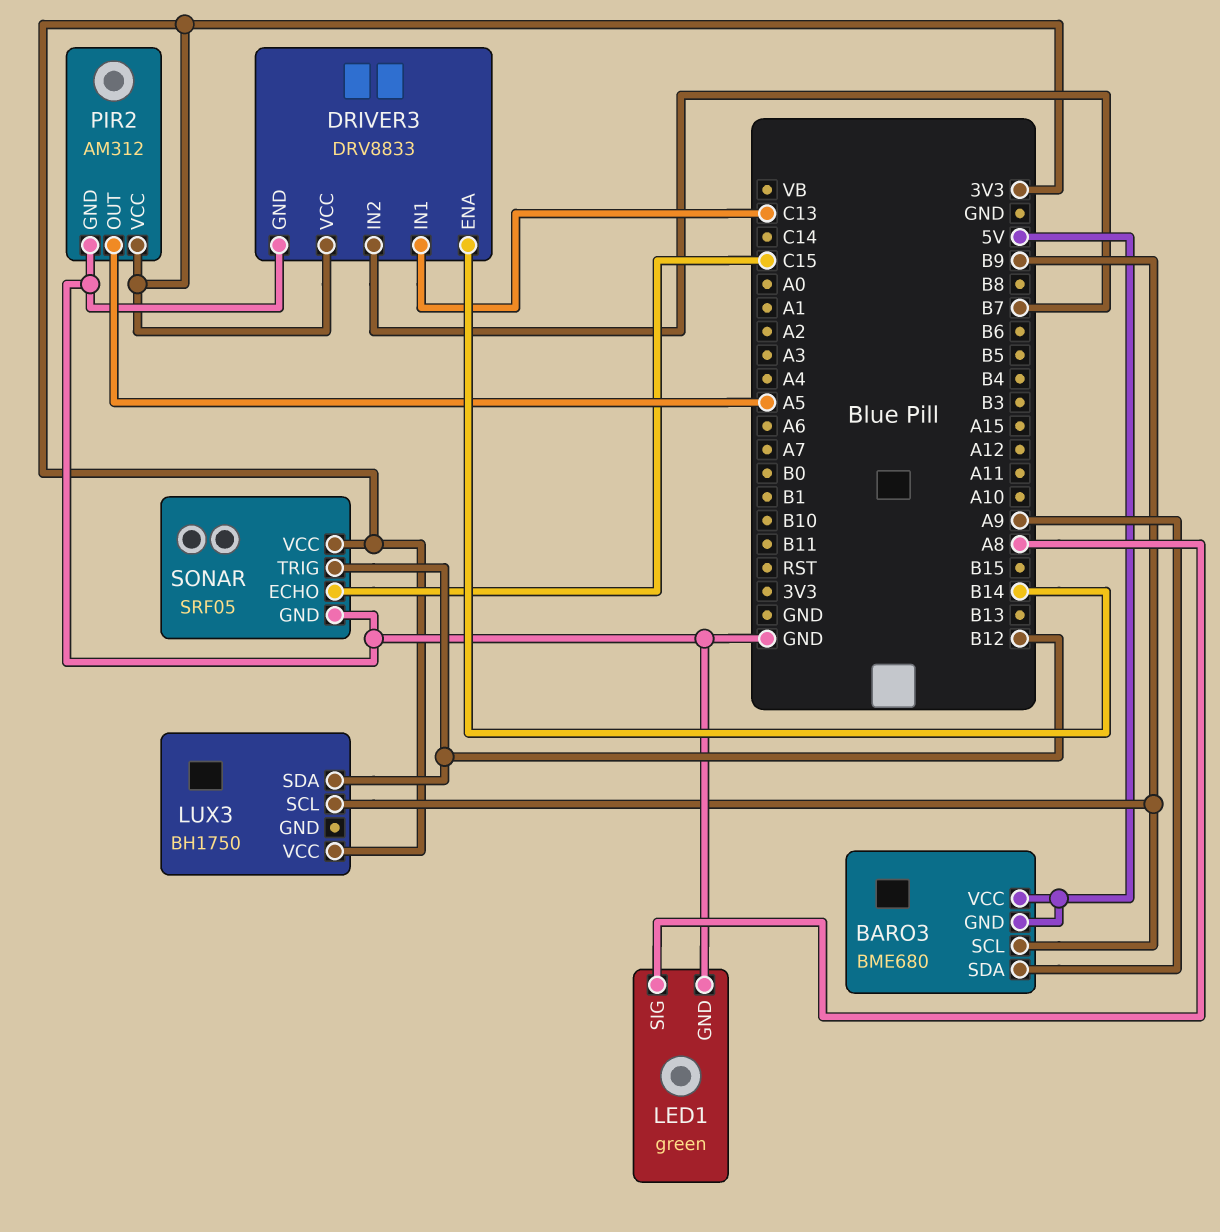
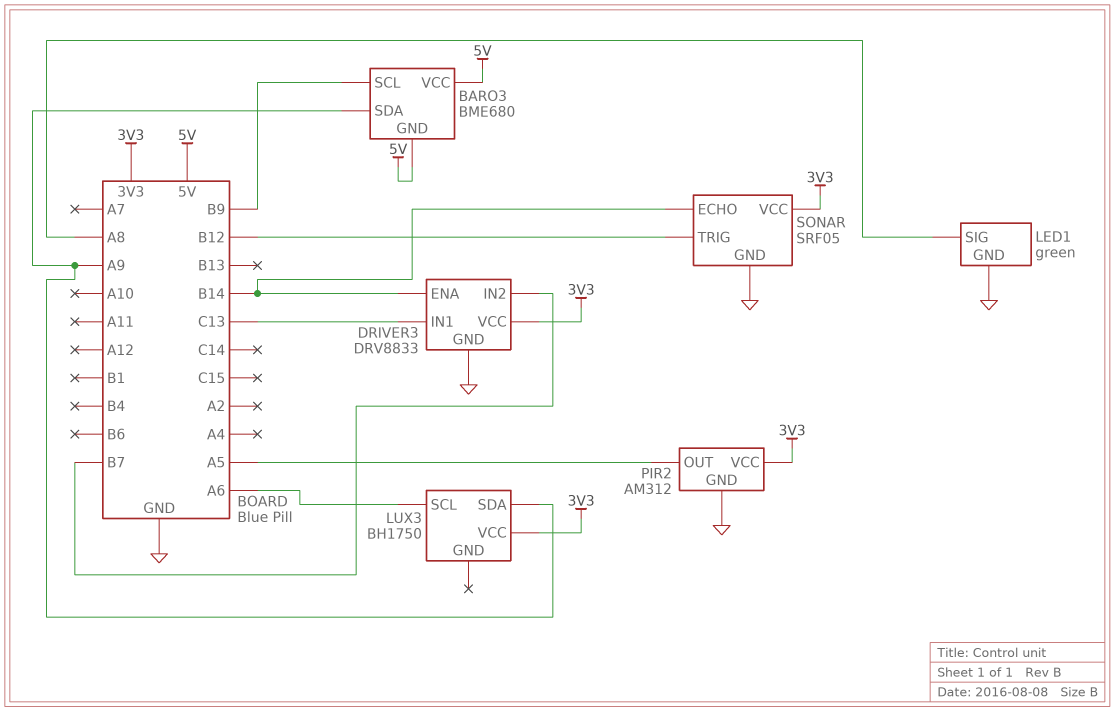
LUX3 pin SCL: B9 -> A6
LUX3 pin SDA: B12 -> A9
SONAR pin ECHO: C15 -> B14

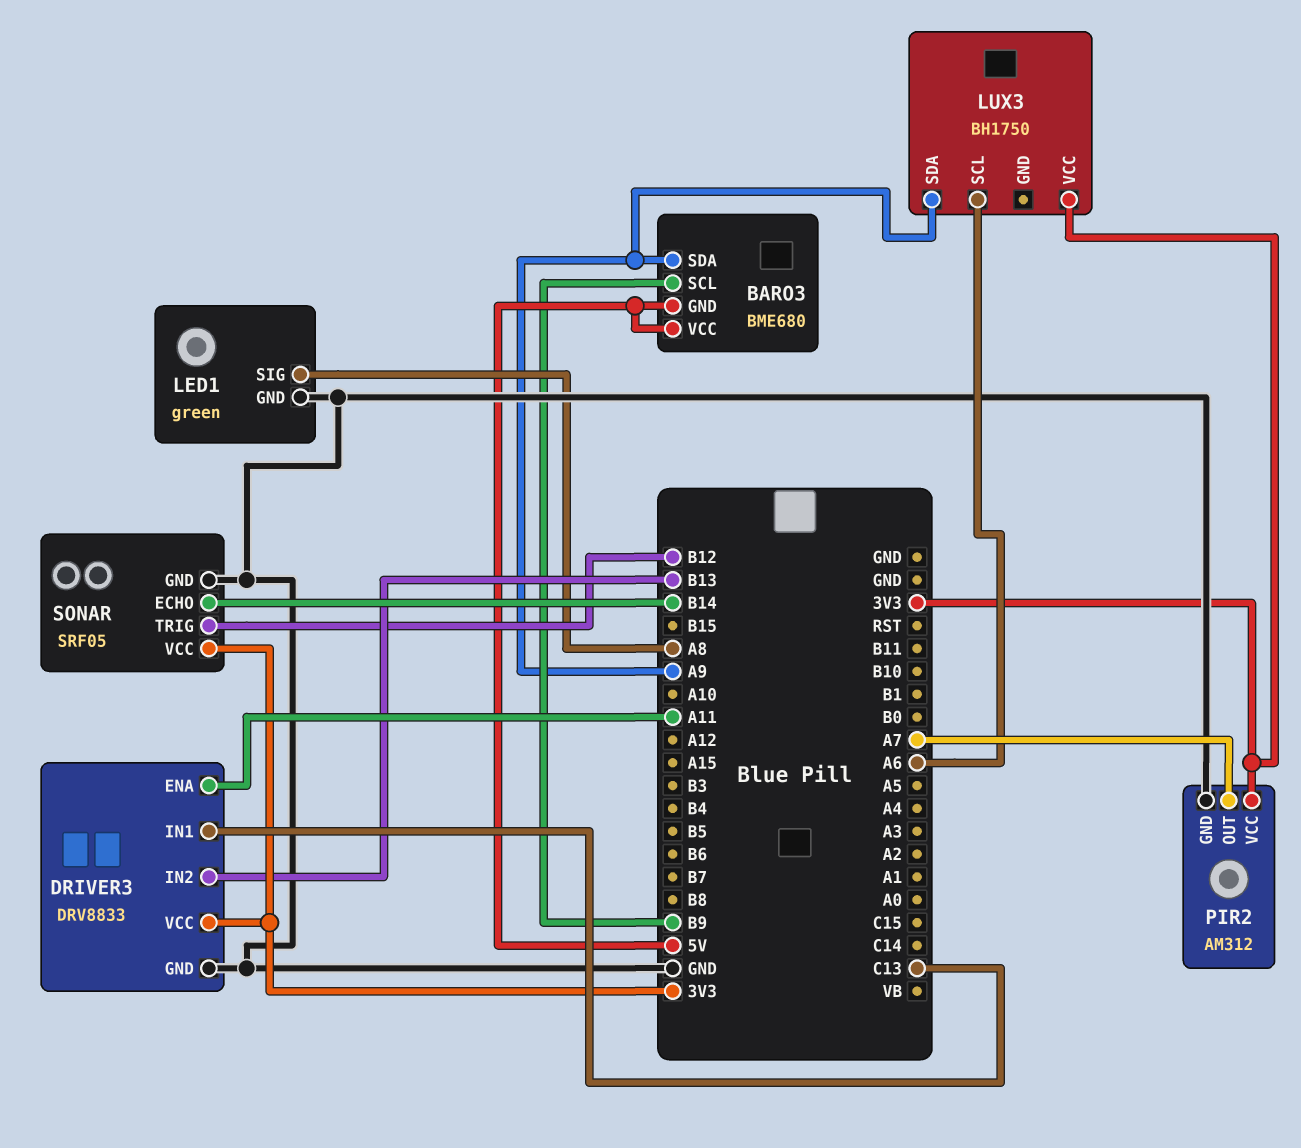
DRIVER3 pin ENA: B14 -> A11
DRIVER3 pin IN2: B7 -> B13
PIR2 pin OUT: A5 -> A7

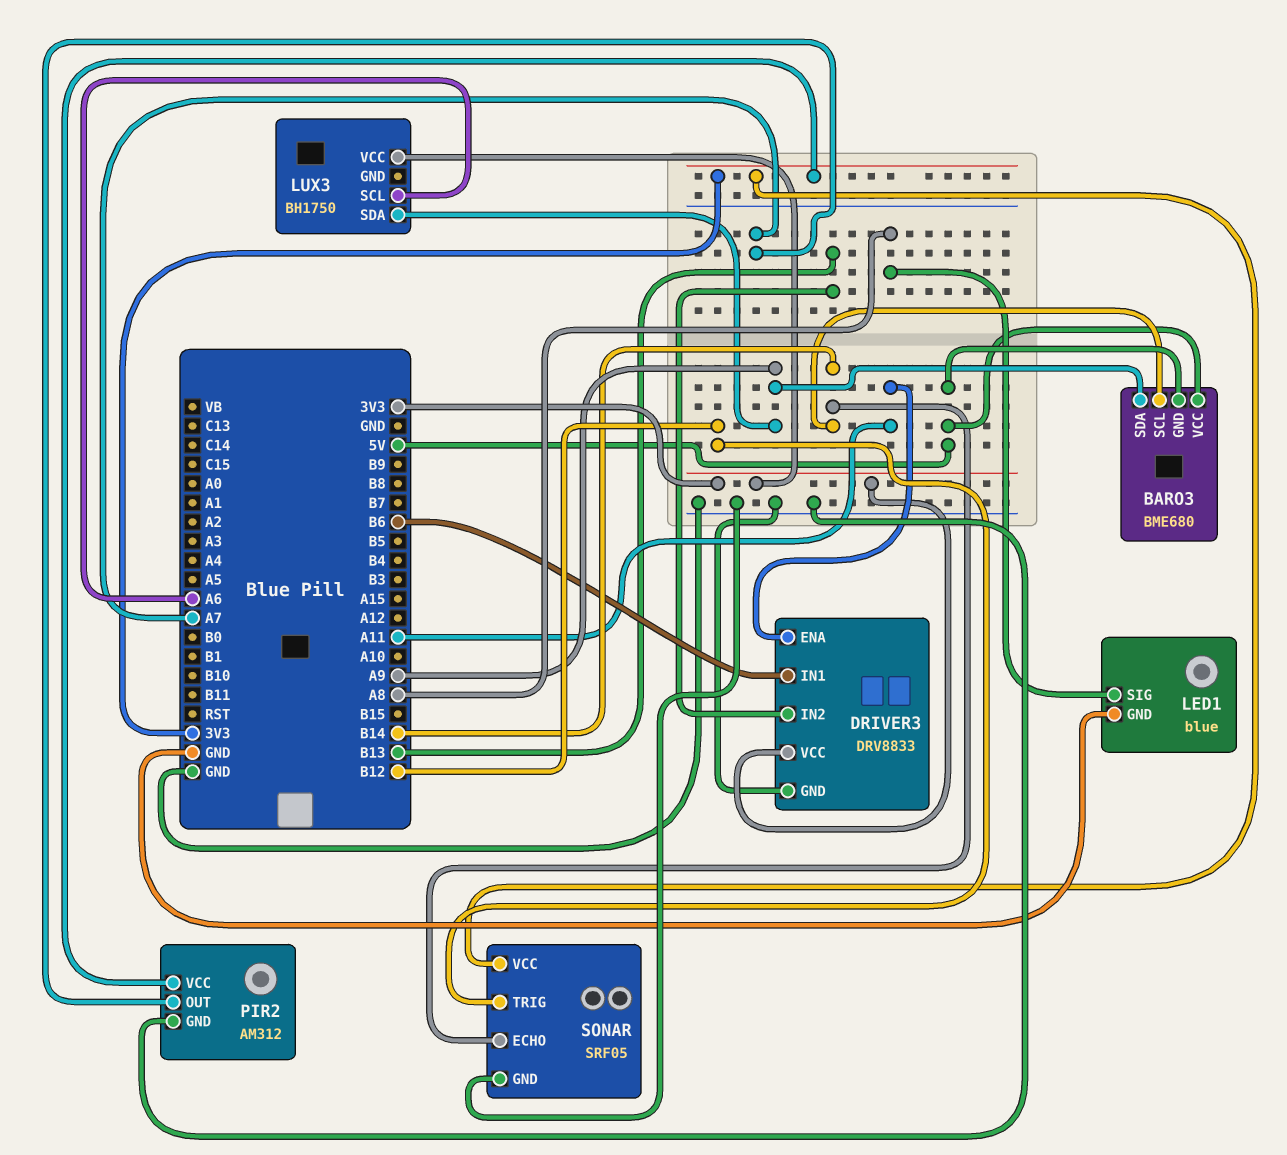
BARO3 pin SCL: B9 -> B14
DRIVER3 pin IN1: C13 -> B6
LED1: green -> blue

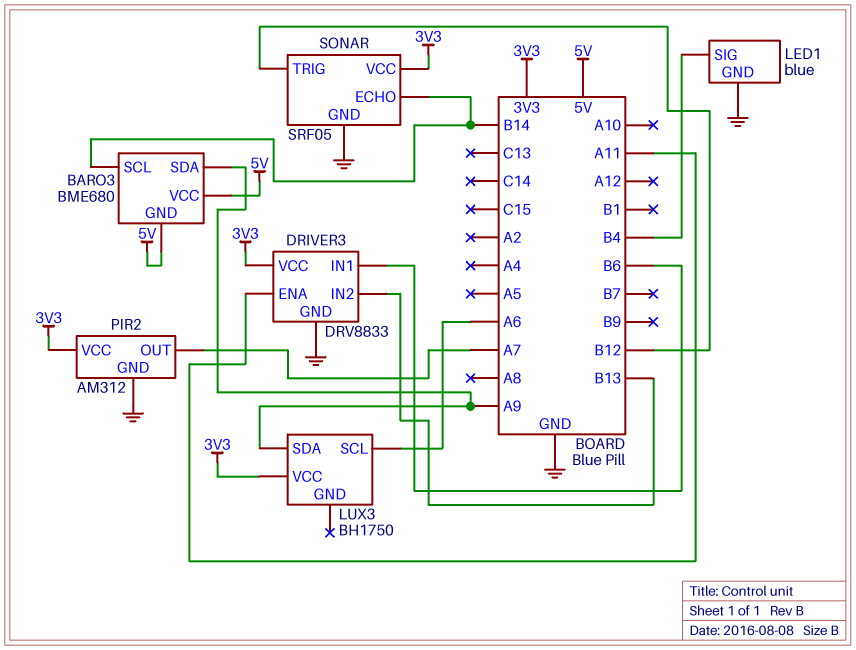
LED1 pin SIG: A8 -> B4

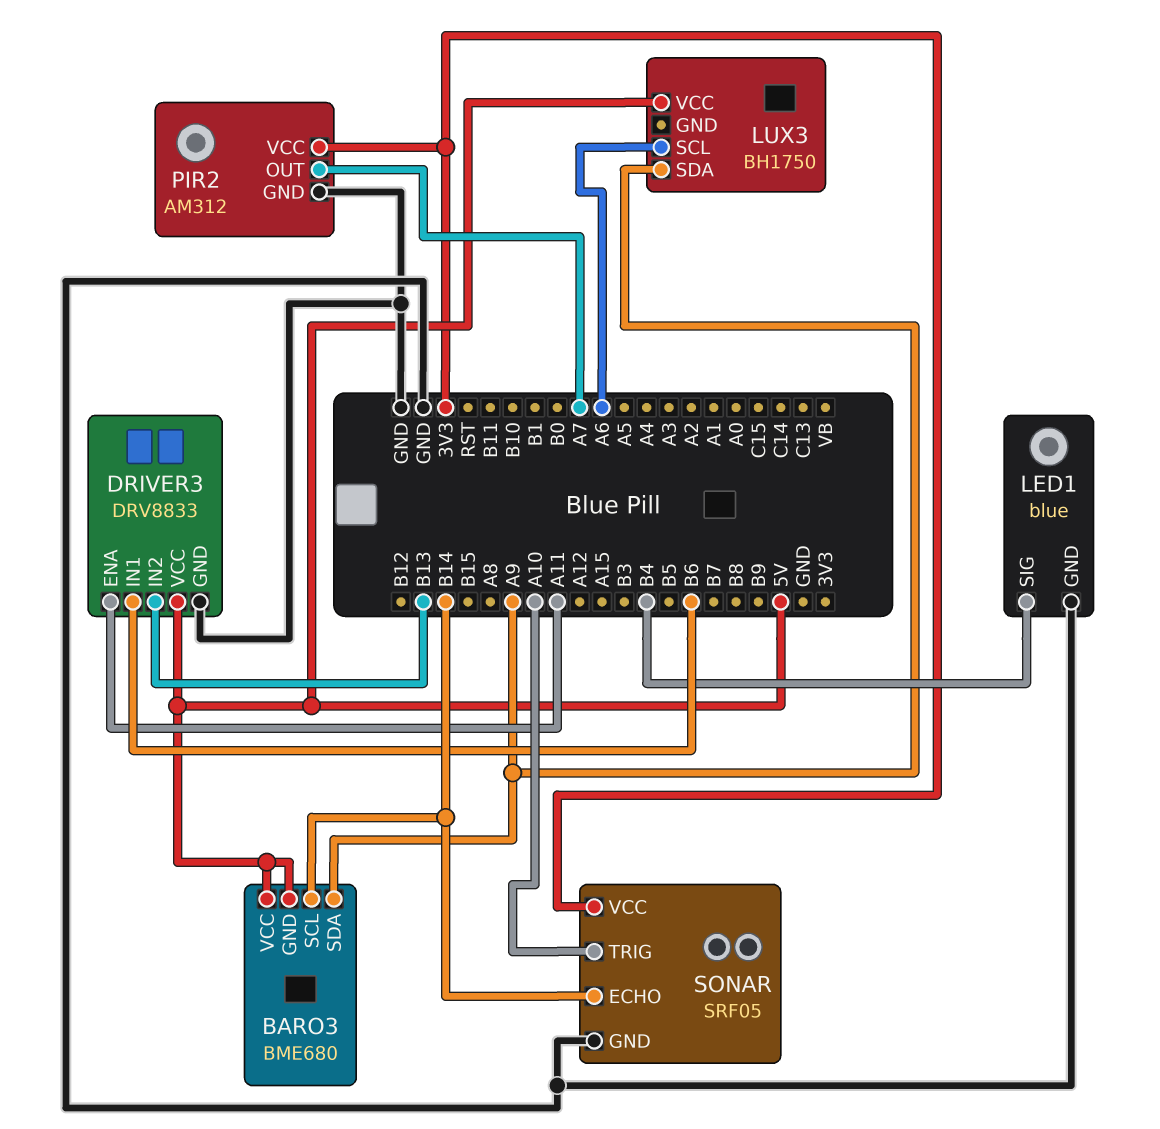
DRIVER3 pin VCC: 3V3 -> 5V
LUX3 pin VCC: 3V3 -> 5V
SONAR pin TRIG: B12 -> A10

